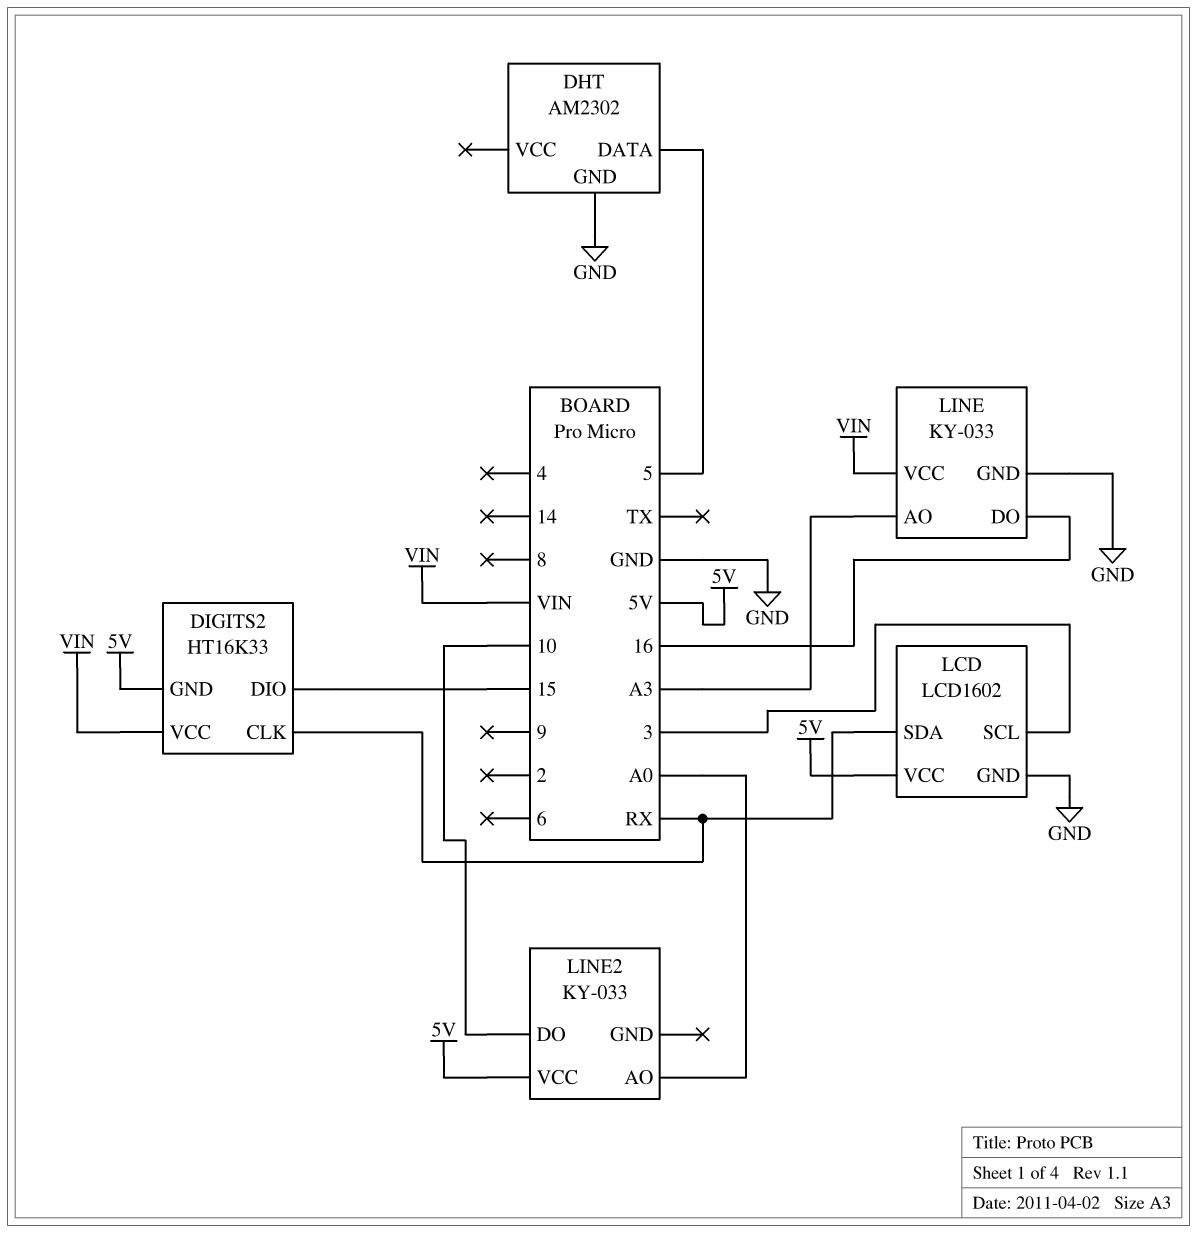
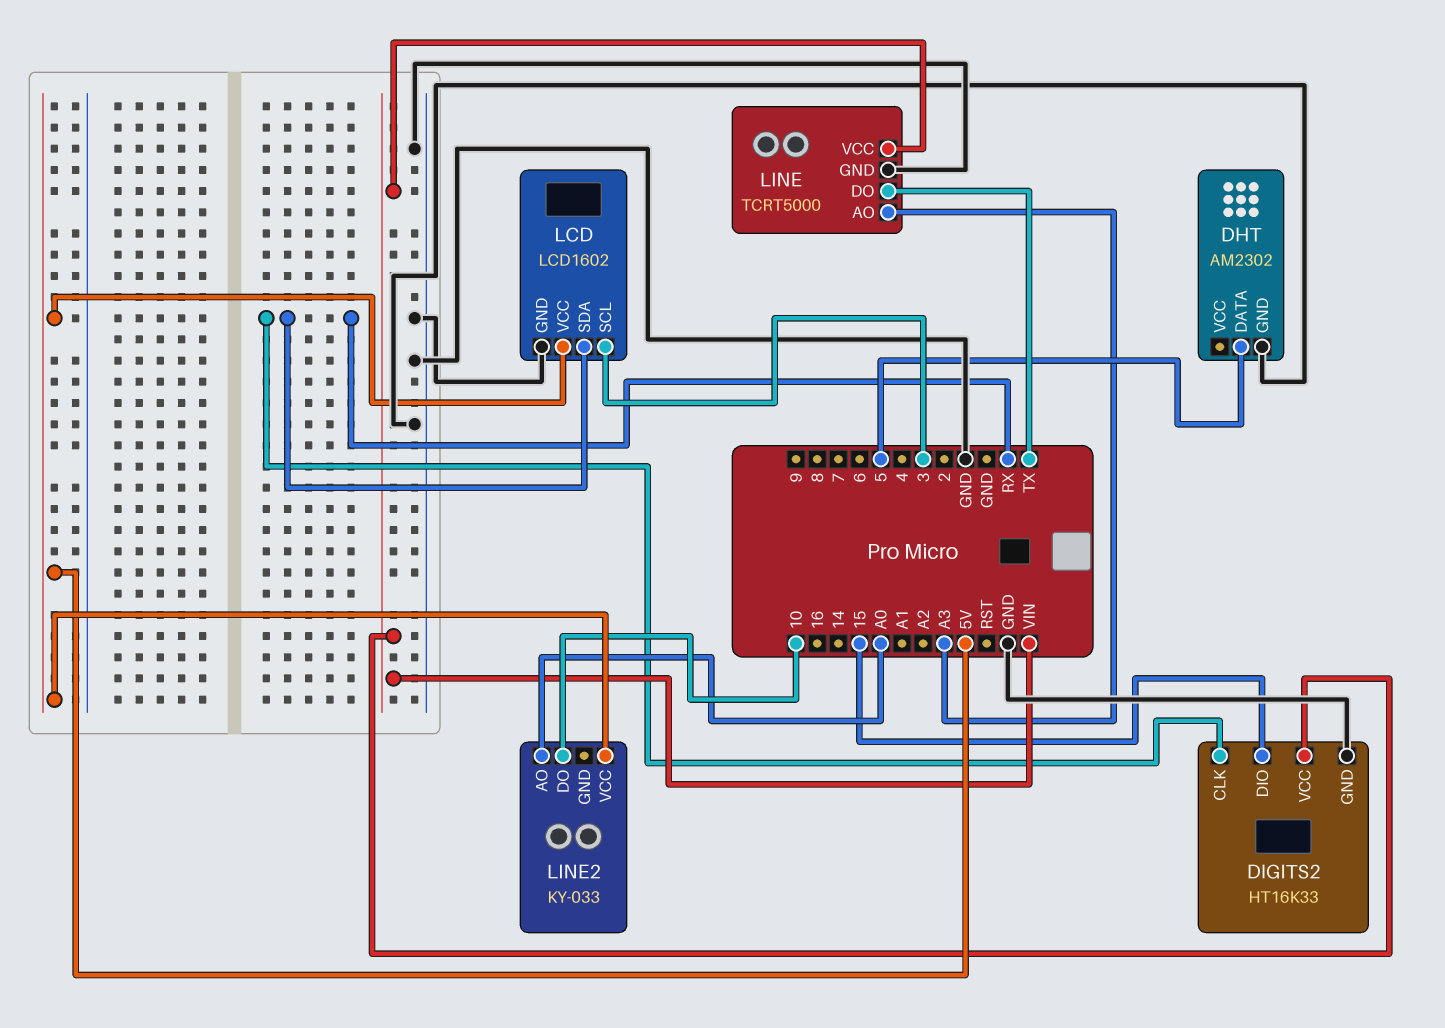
DIGITS2 pin GND: 5V -> GND
LINE: KY-033 -> TCRT5000
LINE pin DO: 16 -> TX

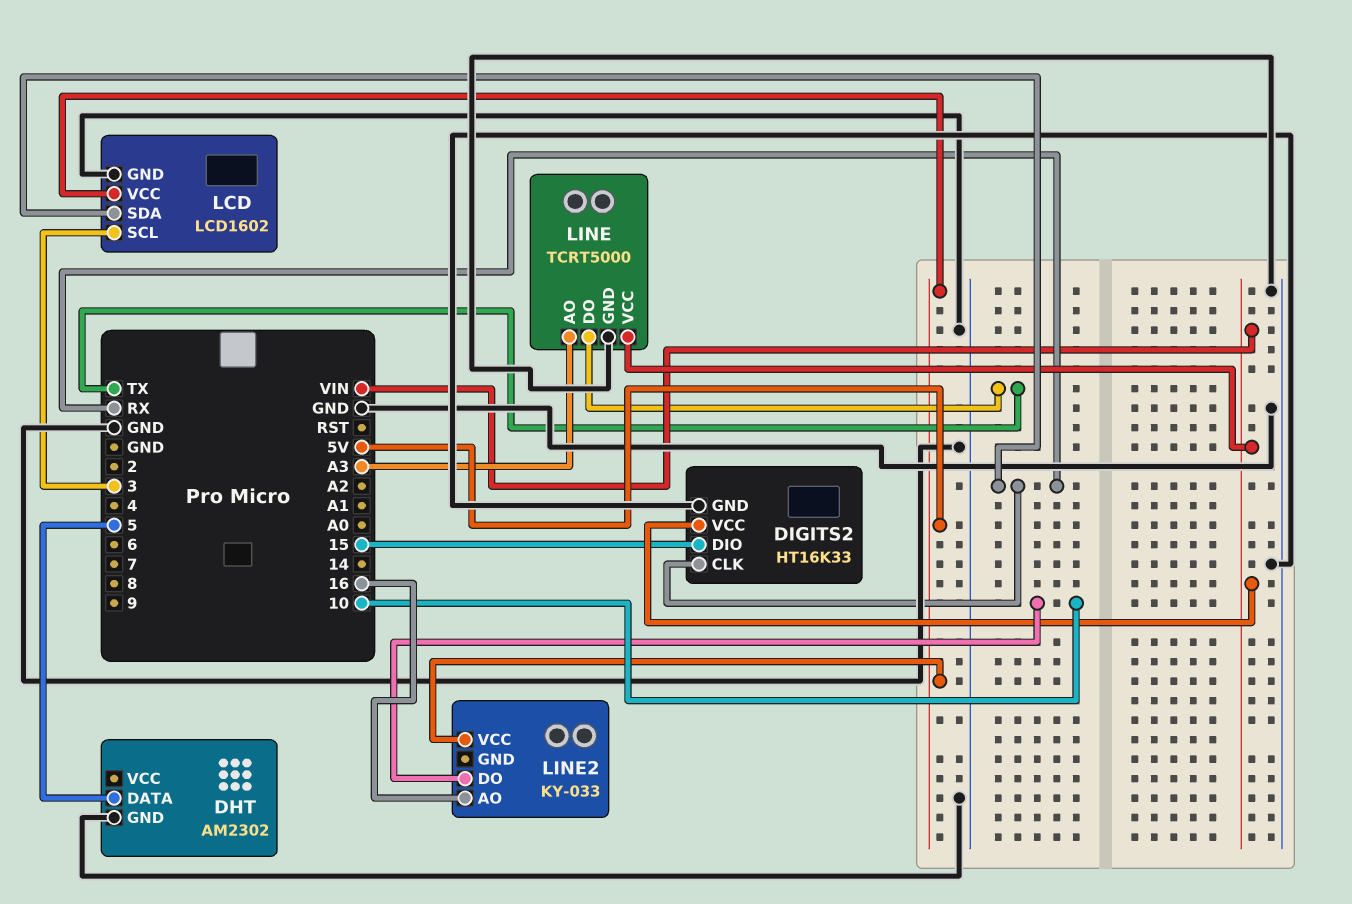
LINE2 pin AO: A0 -> 16

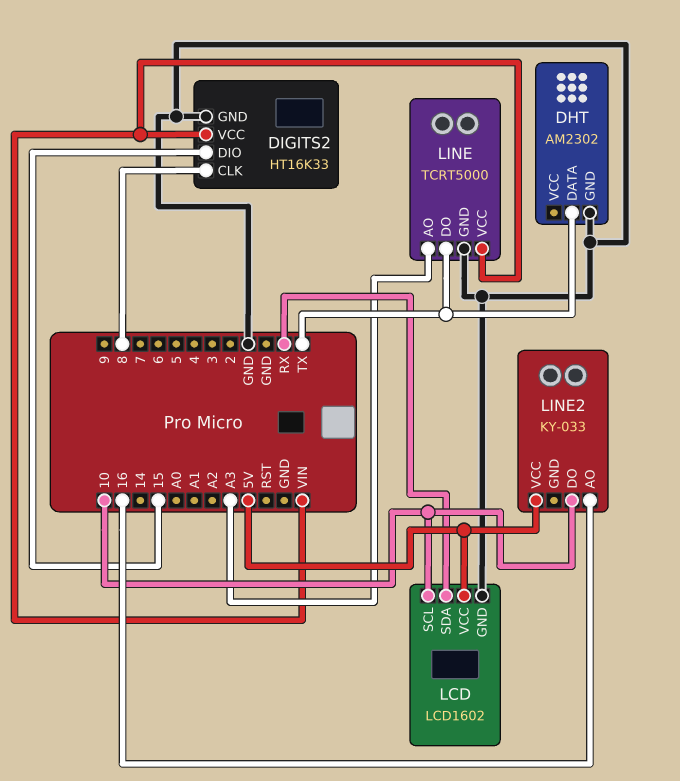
DHT pin DATA: 5 -> TX
DIGITS2 pin CLK: RX -> 8
LCD pin SCL: 3 -> 10

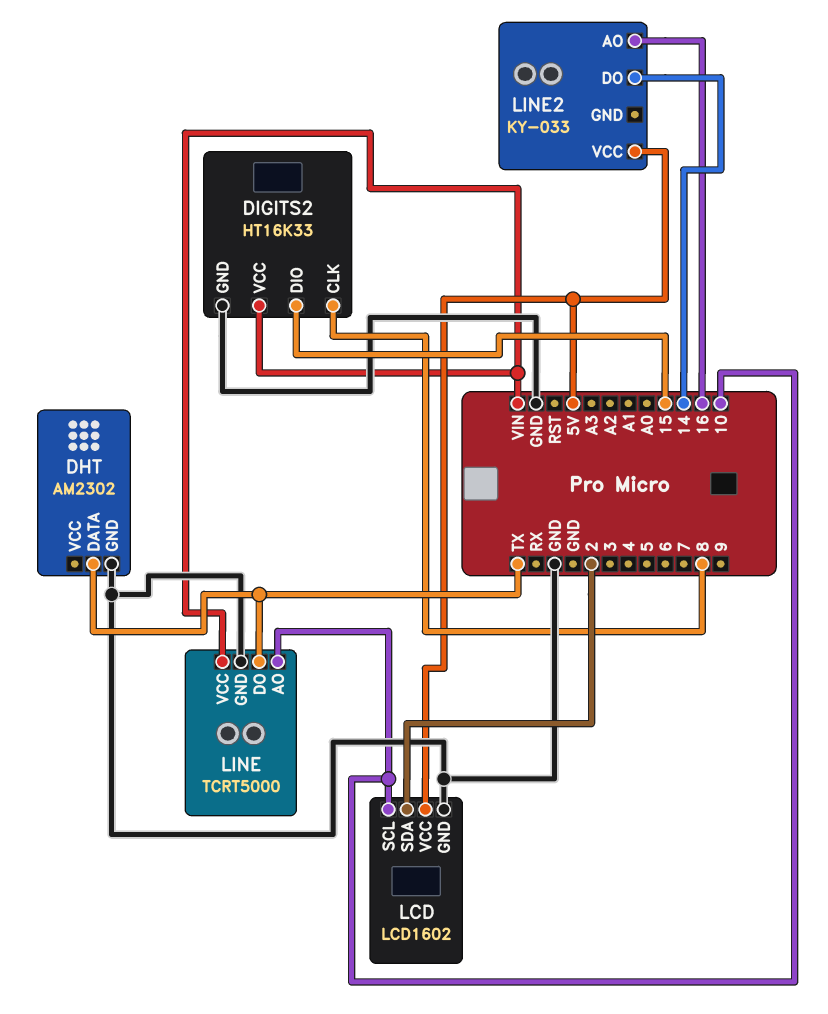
LCD pin SDA: RX -> 2
LINE pin AO: A3 -> 10
LINE2 pin DO: 10 -> 14

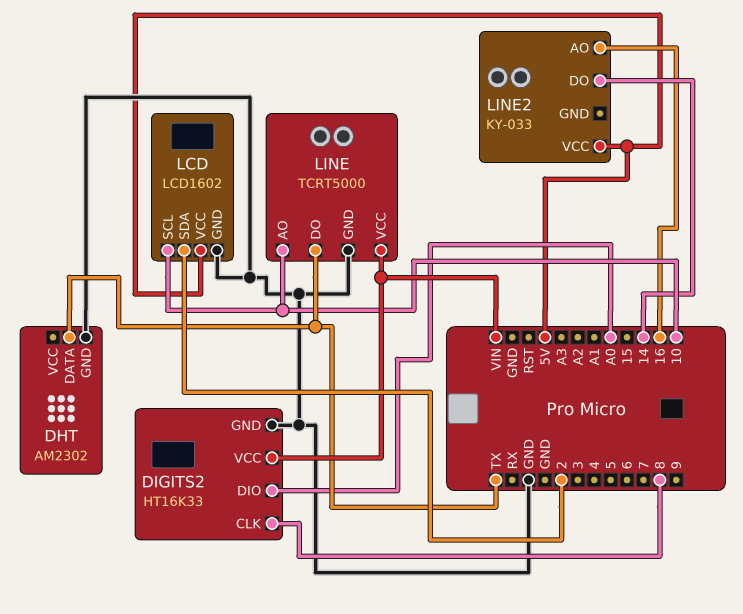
DIGITS2 pin DIO: 15 -> A0

